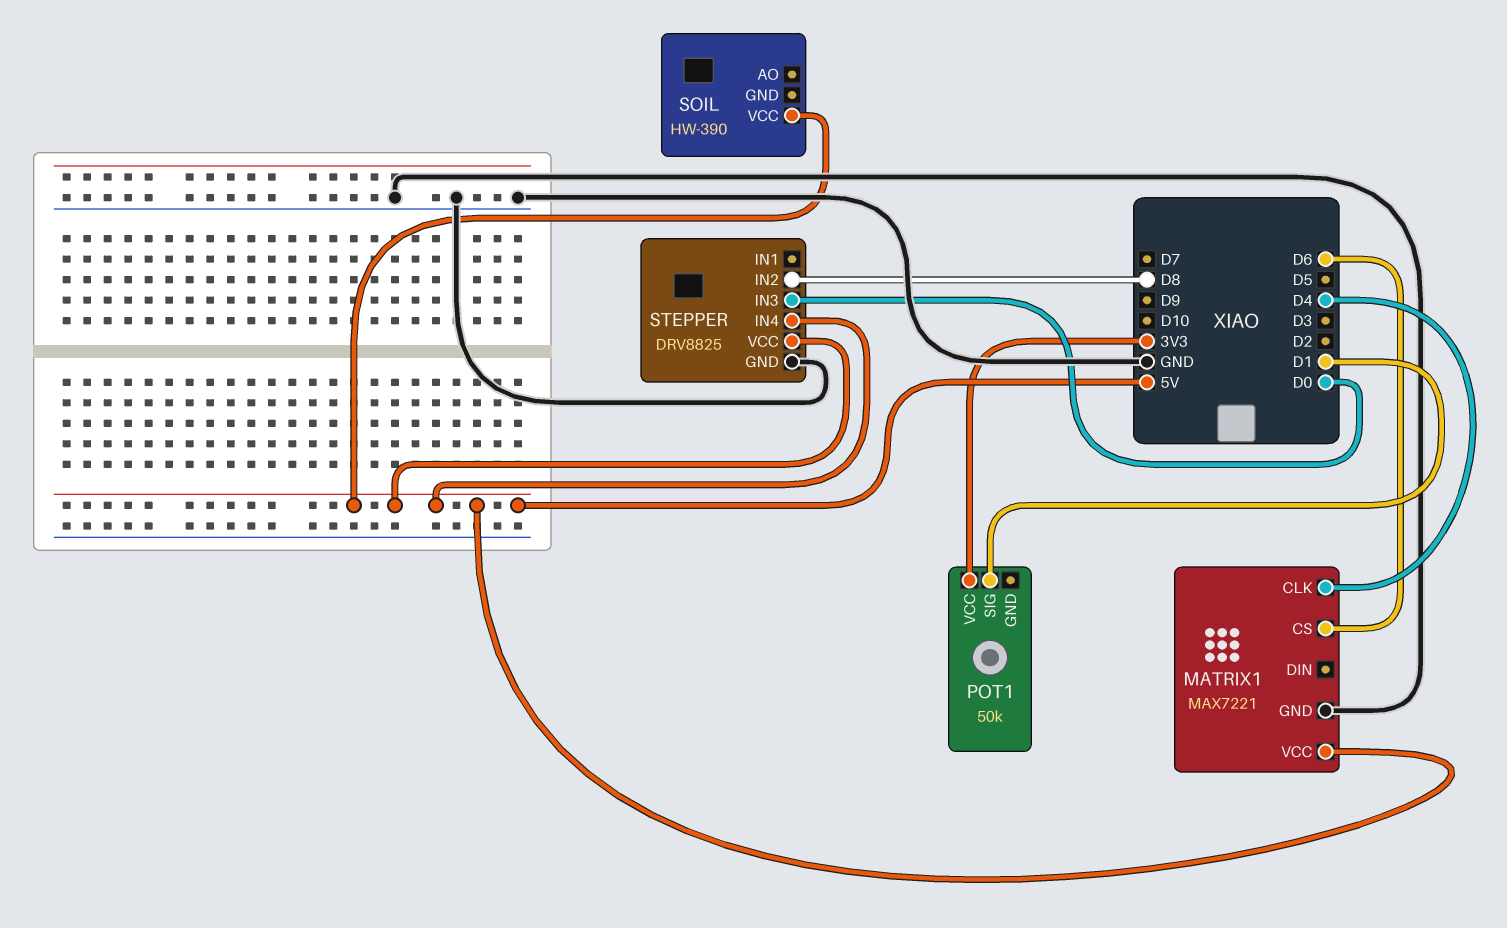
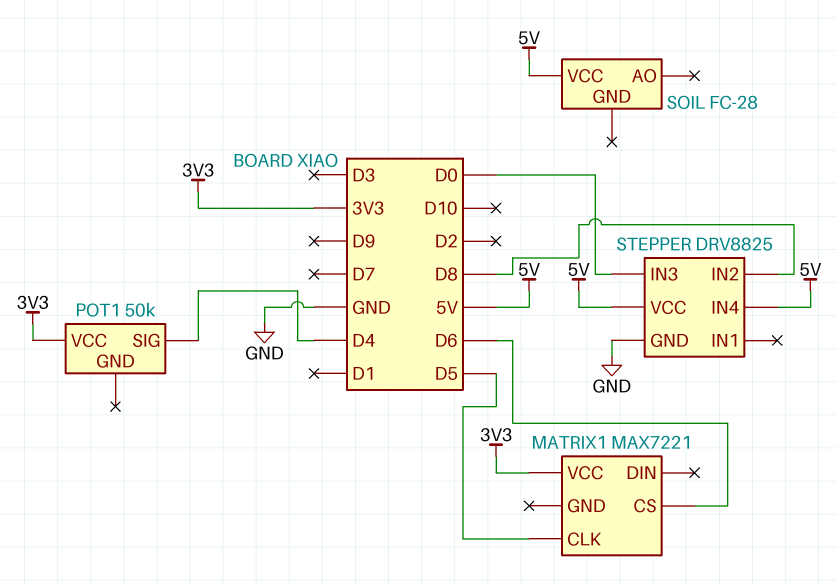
MATRIX1 pin CLK: D4 -> D5
MATRIX1 pin GND: GND -> none
MATRIX1 pin VCC: 5V -> 3V3
POT1 pin SIG: D1 -> D4
SOIL: HW-390 -> FC-28

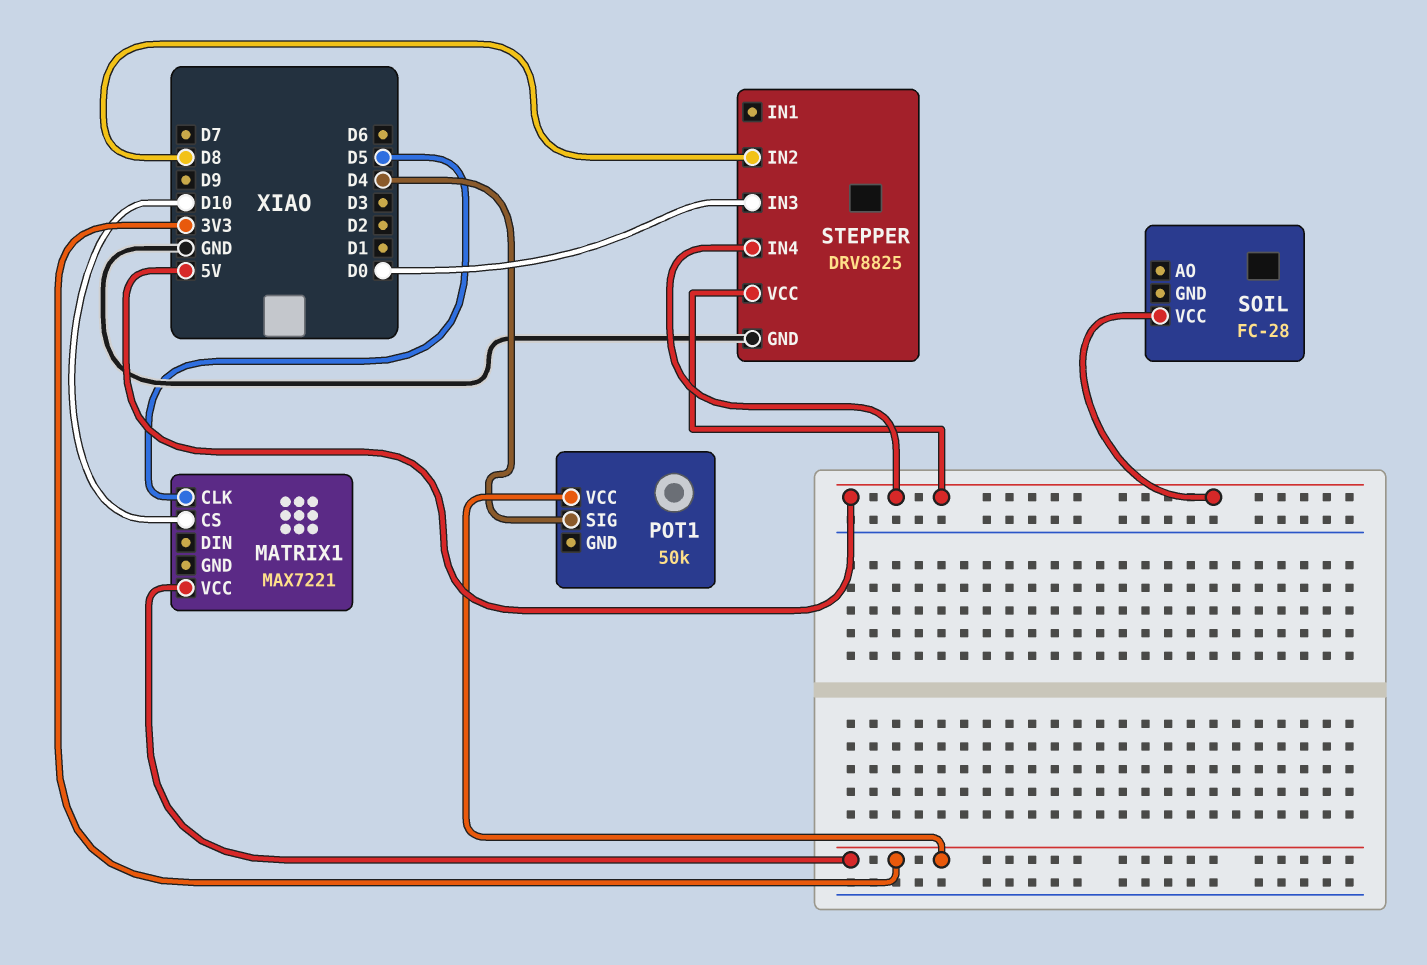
MATRIX1 pin CS: D6 -> D10

